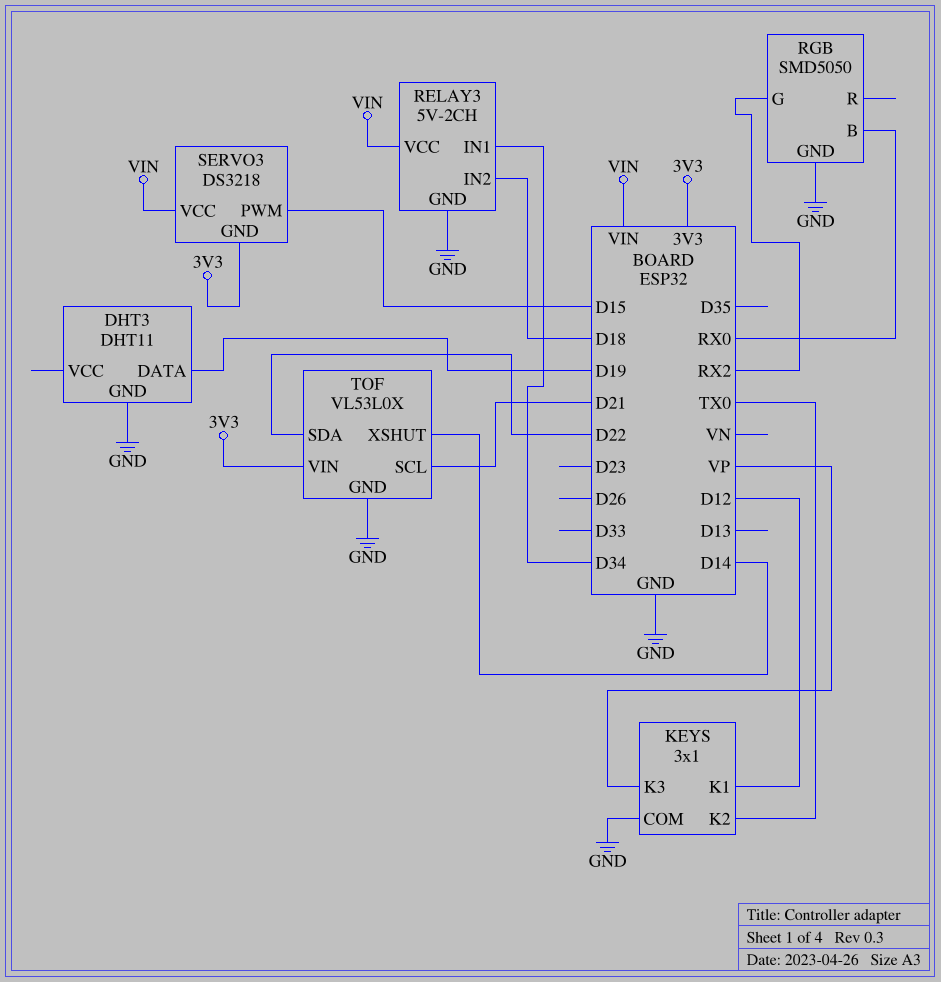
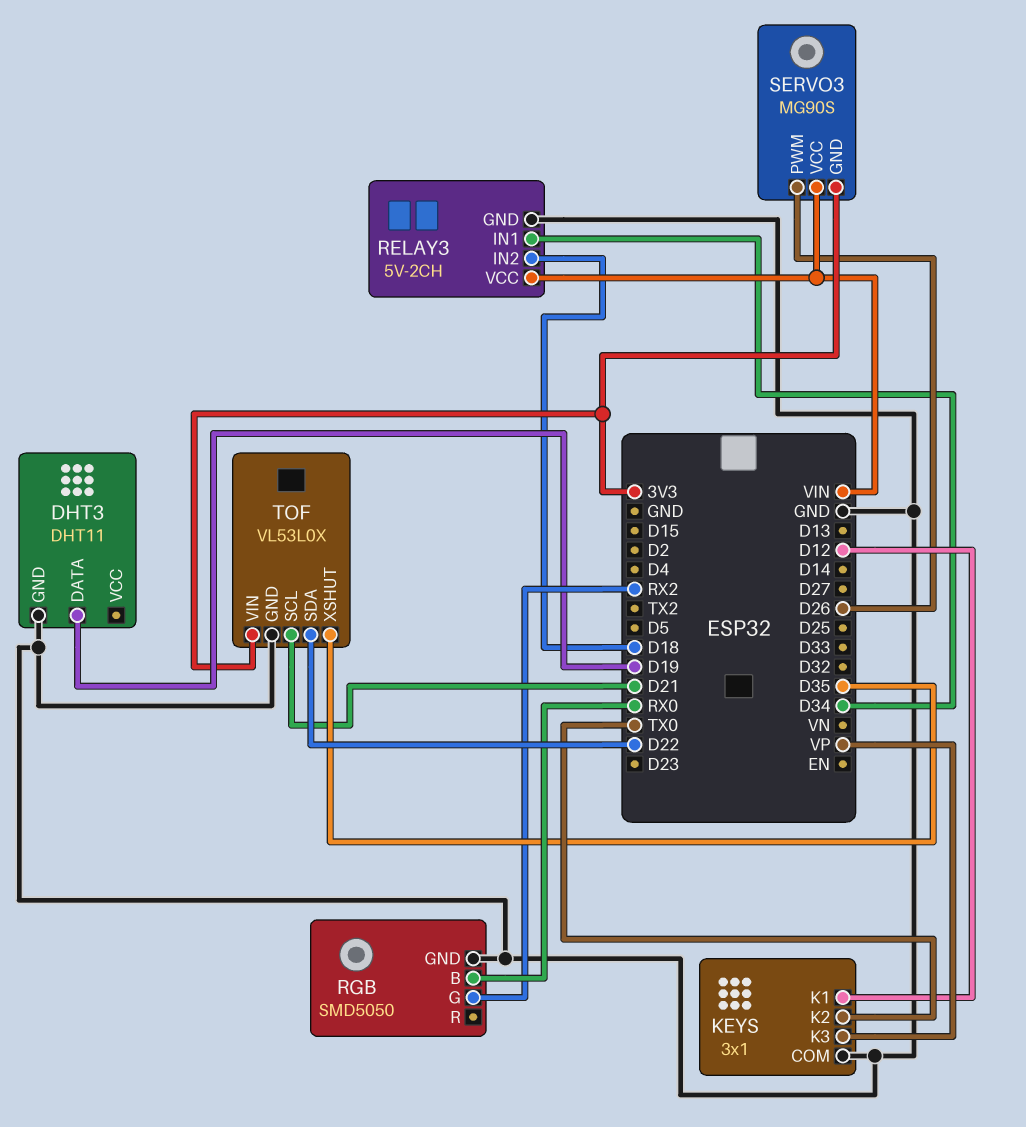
SERVO3: DS3218 -> MG90S
SERVO3 pin PWM: D15 -> D26
TOF pin XSHUT: D14 -> D35

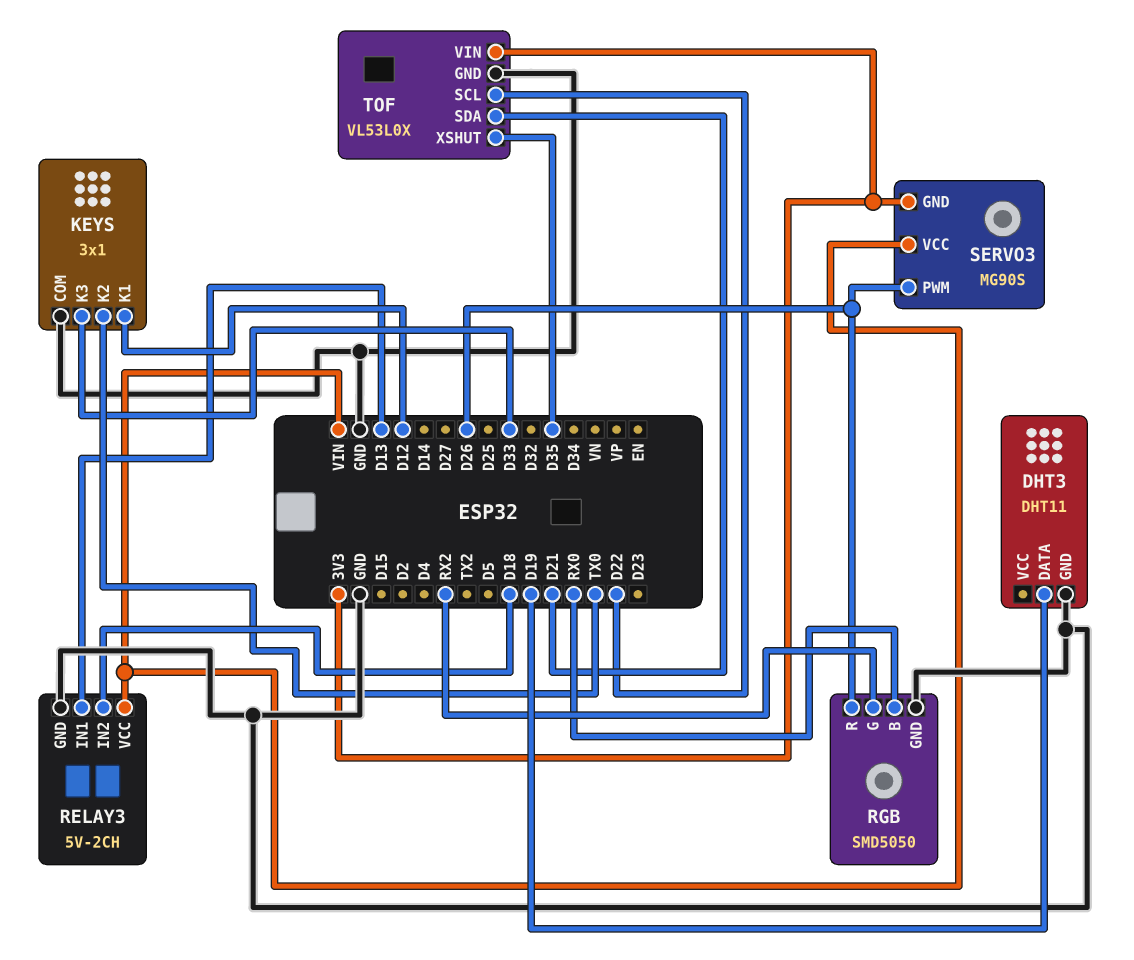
KEYS pin K3: VP -> D33
RELAY3 pin IN1: D34 -> D13
RGB pin R: none -> D26
TOF pin SCL: D21 -> D22
TOF pin SDA: D22 -> D21

